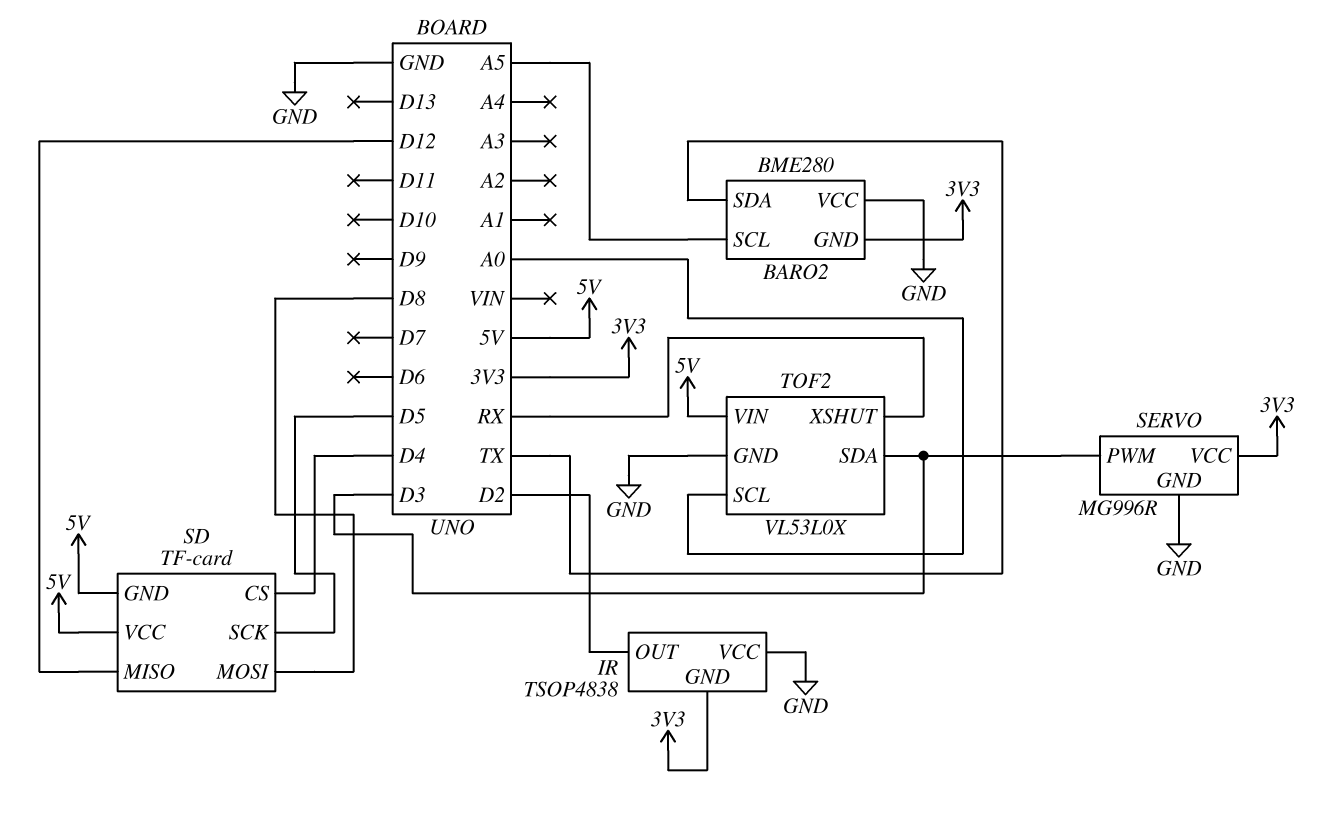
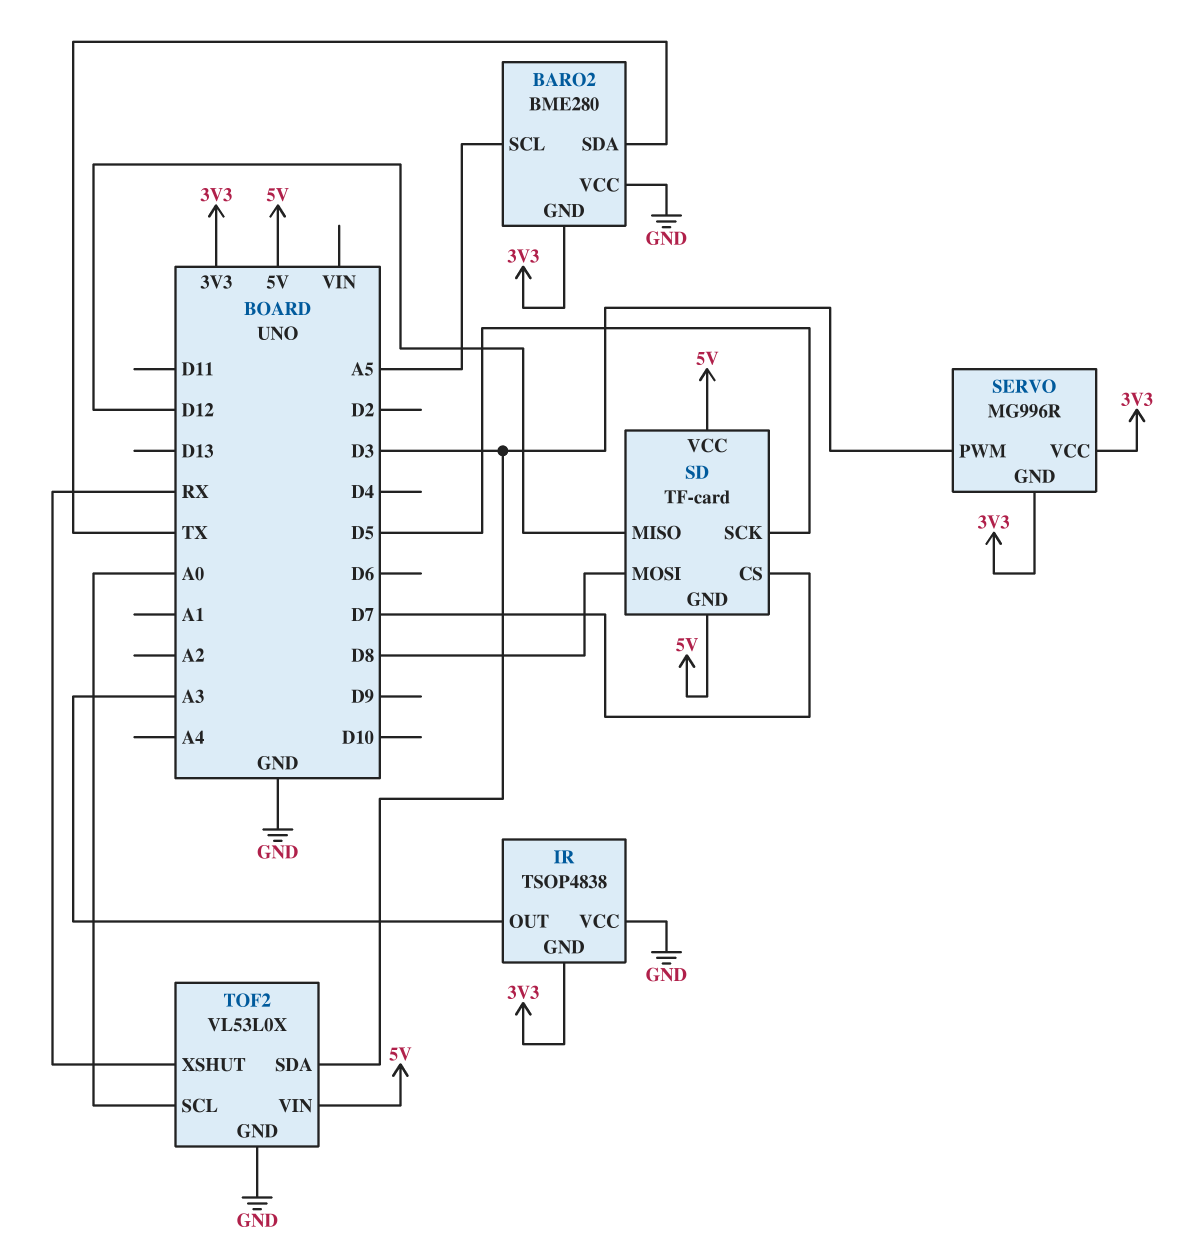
IR pin OUT: D2 -> A3
SD pin CS: D4 -> D7
SERVO pin GND: GND -> 3V3

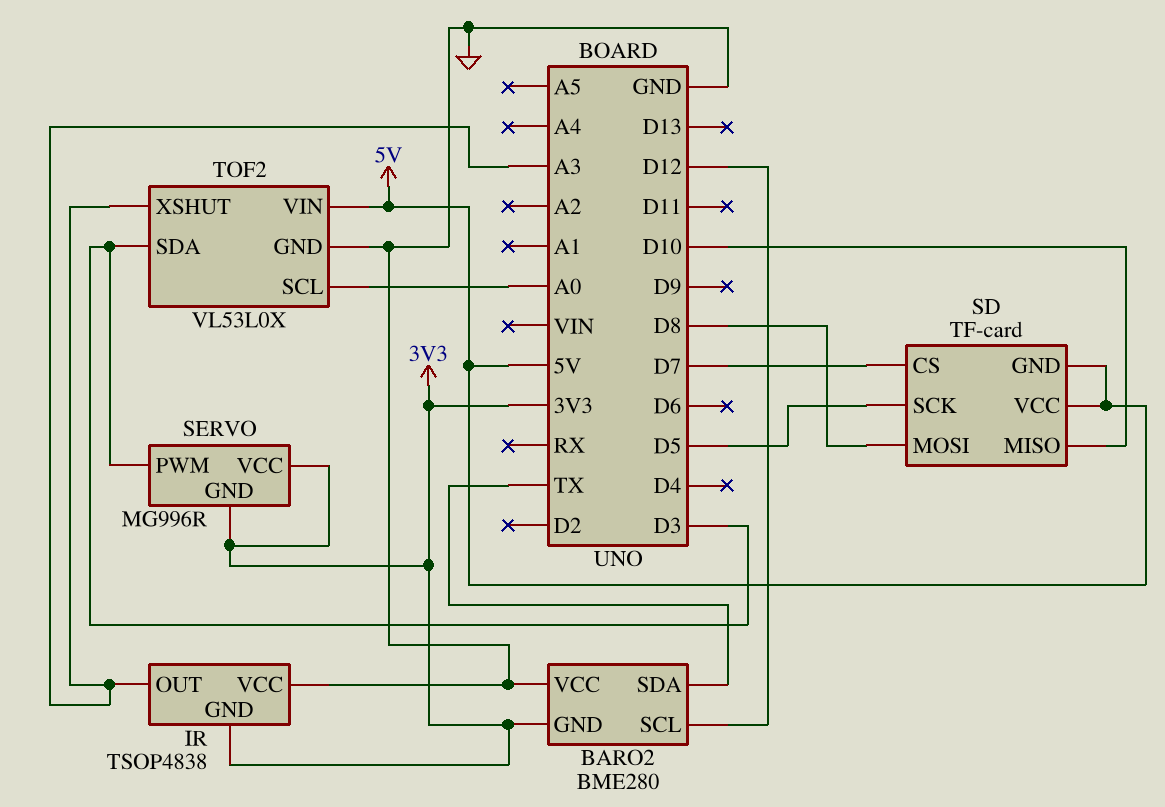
BARO2 pin SCL: A5 -> D12
SD pin MISO: D12 -> D10
TOF2 pin XSHUT: RX -> A3

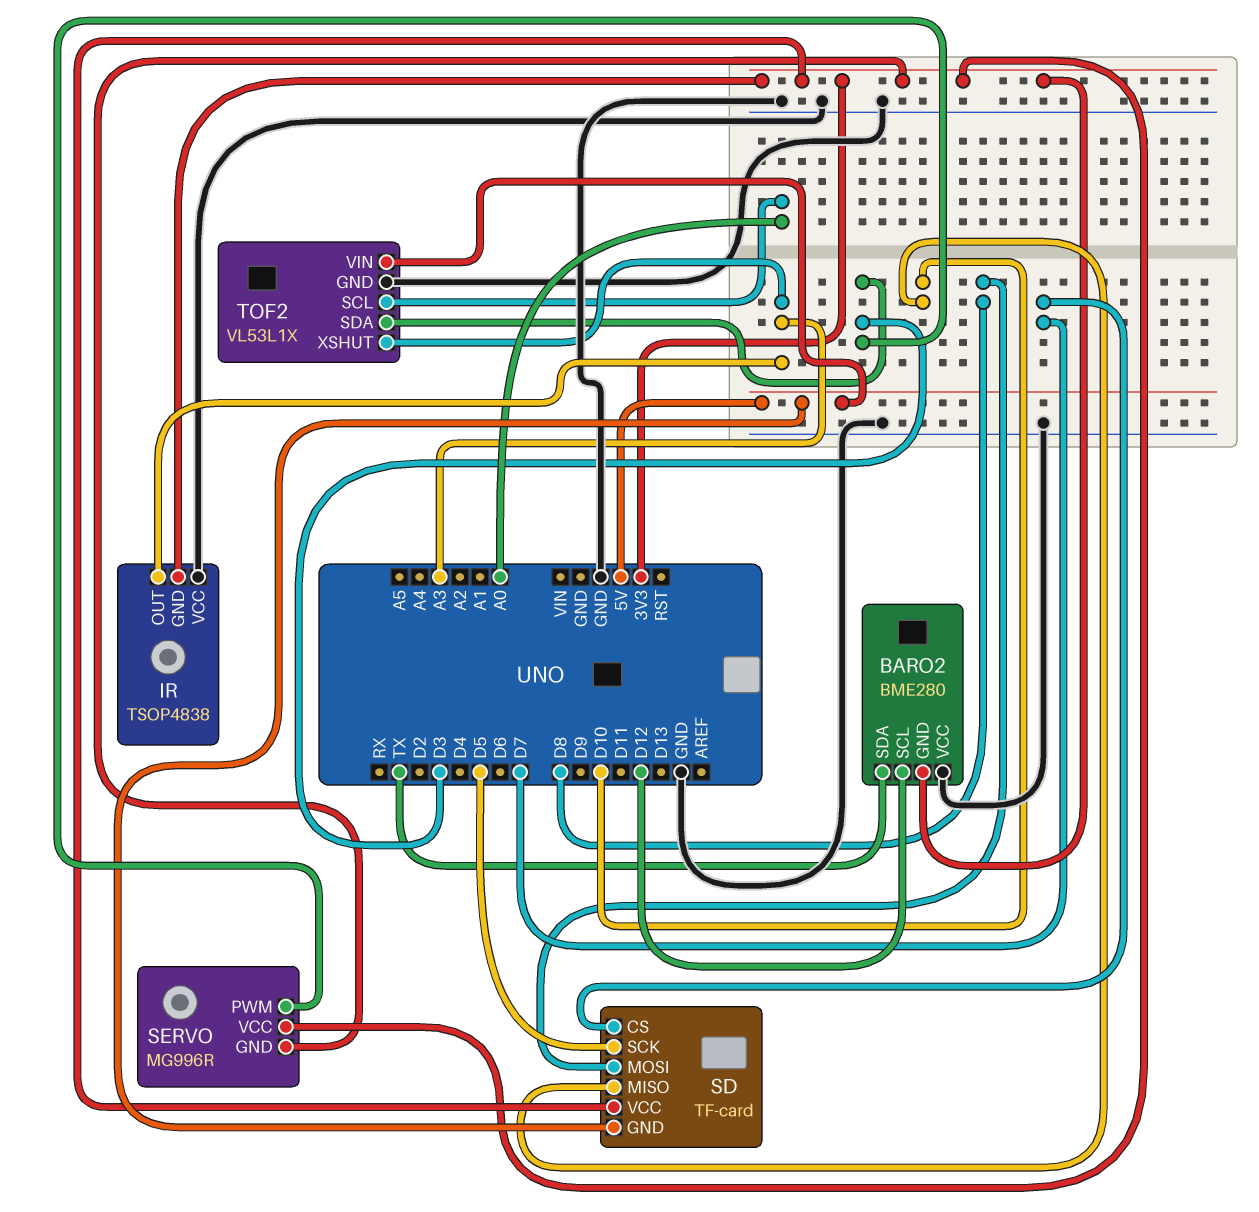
SD pin VCC: 5V -> 3V3
TOF2: VL53L0X -> VL53L1X

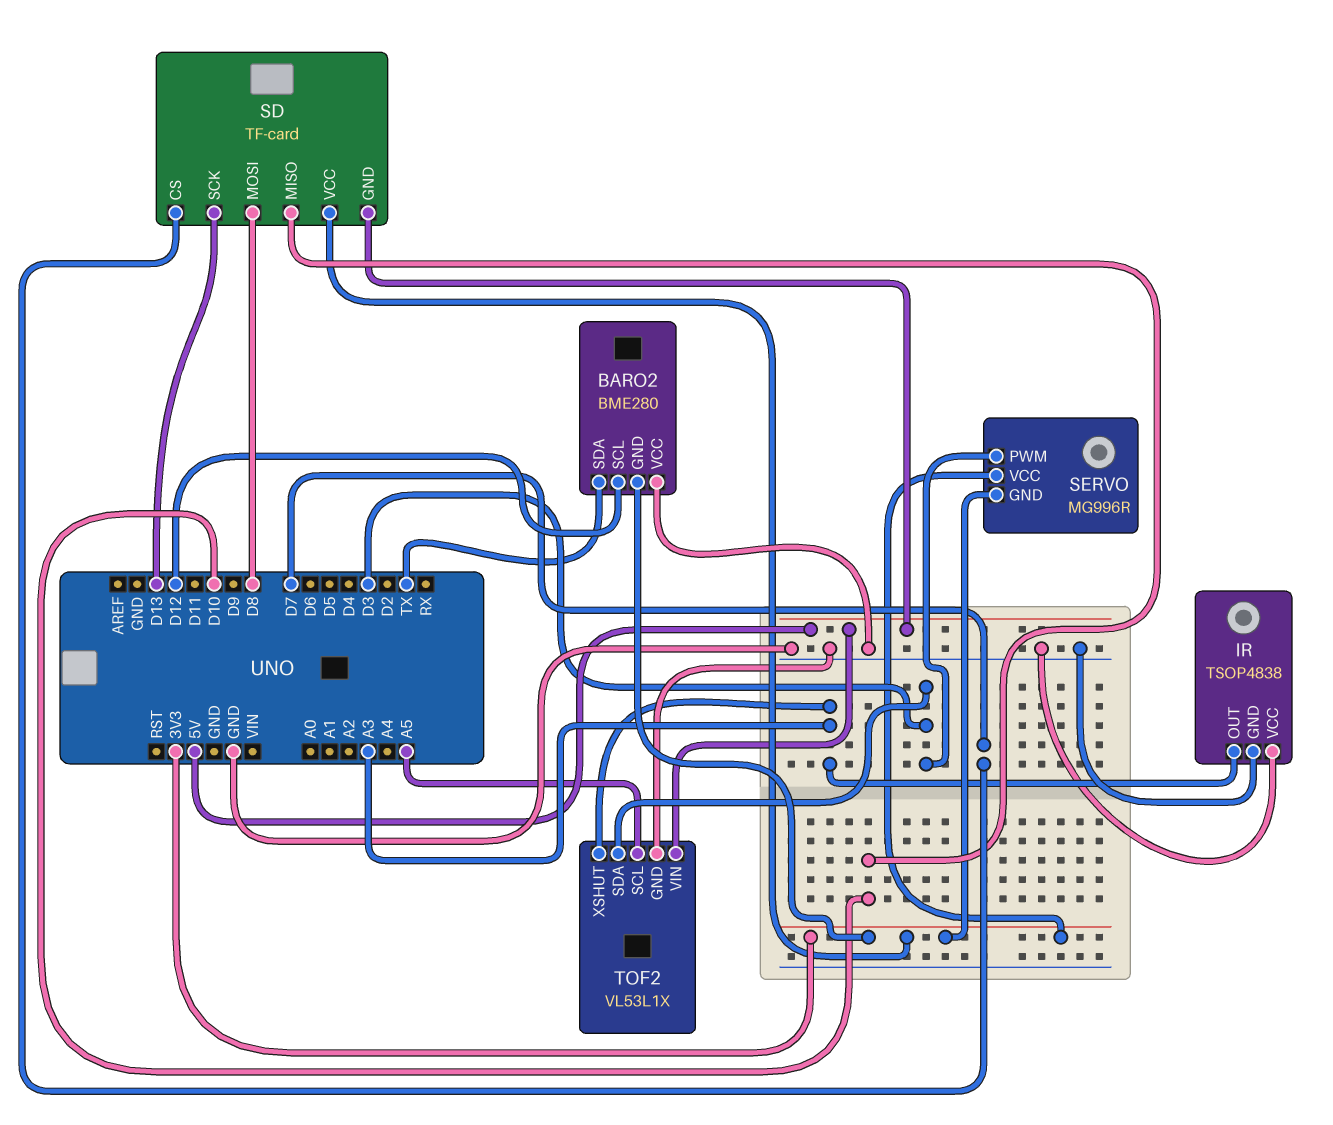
IR pin GND: 3V3 -> GND
SD pin SCK: D5 -> D13
TOF2 pin SCL: A0 -> A5

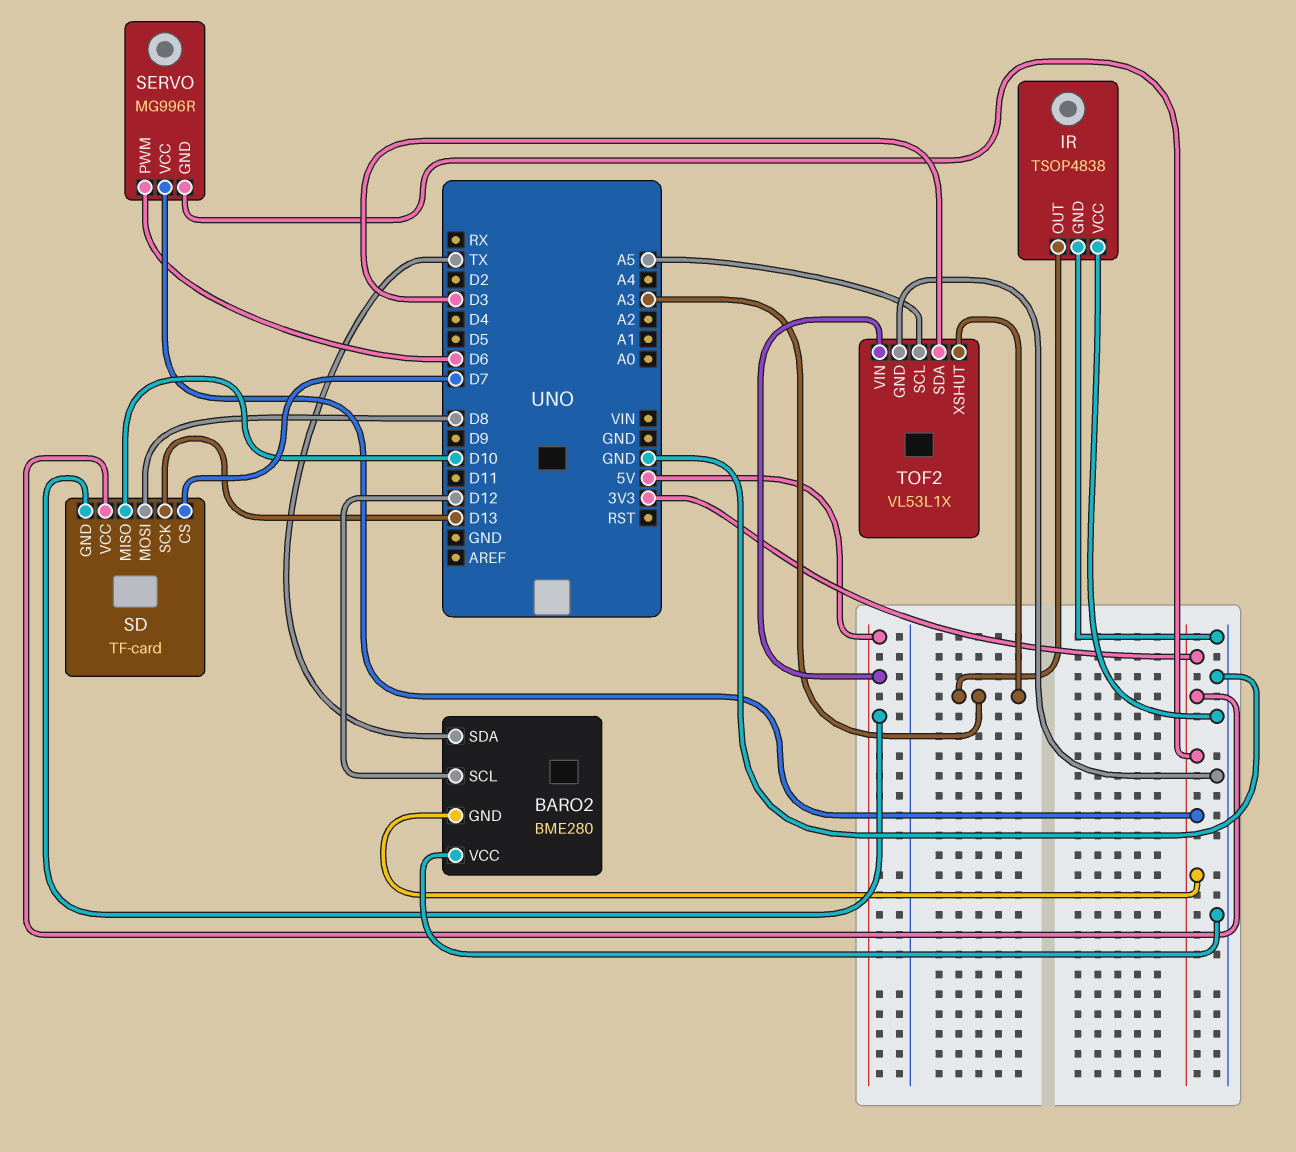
SERVO pin PWM: D3 -> D6

